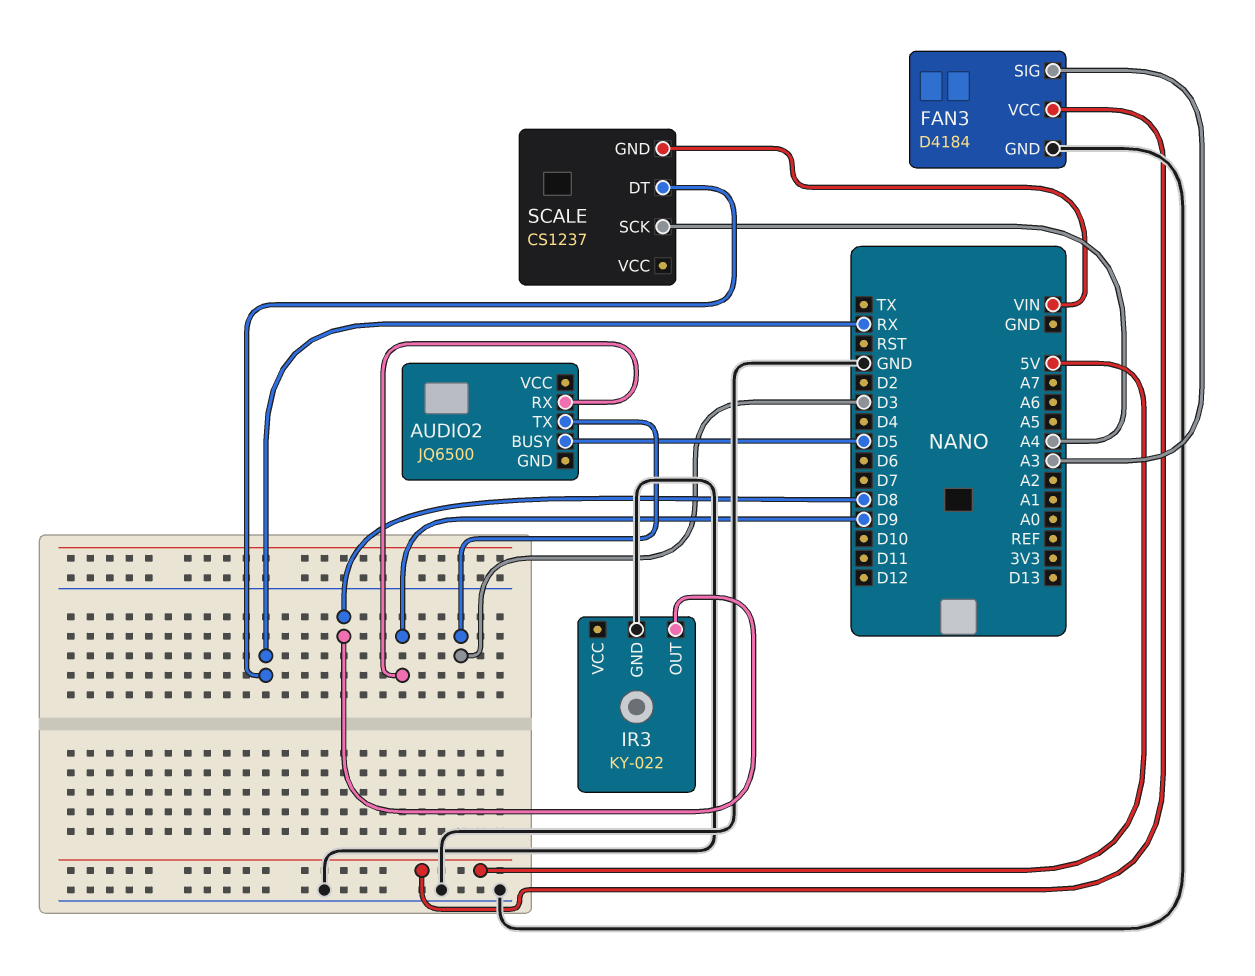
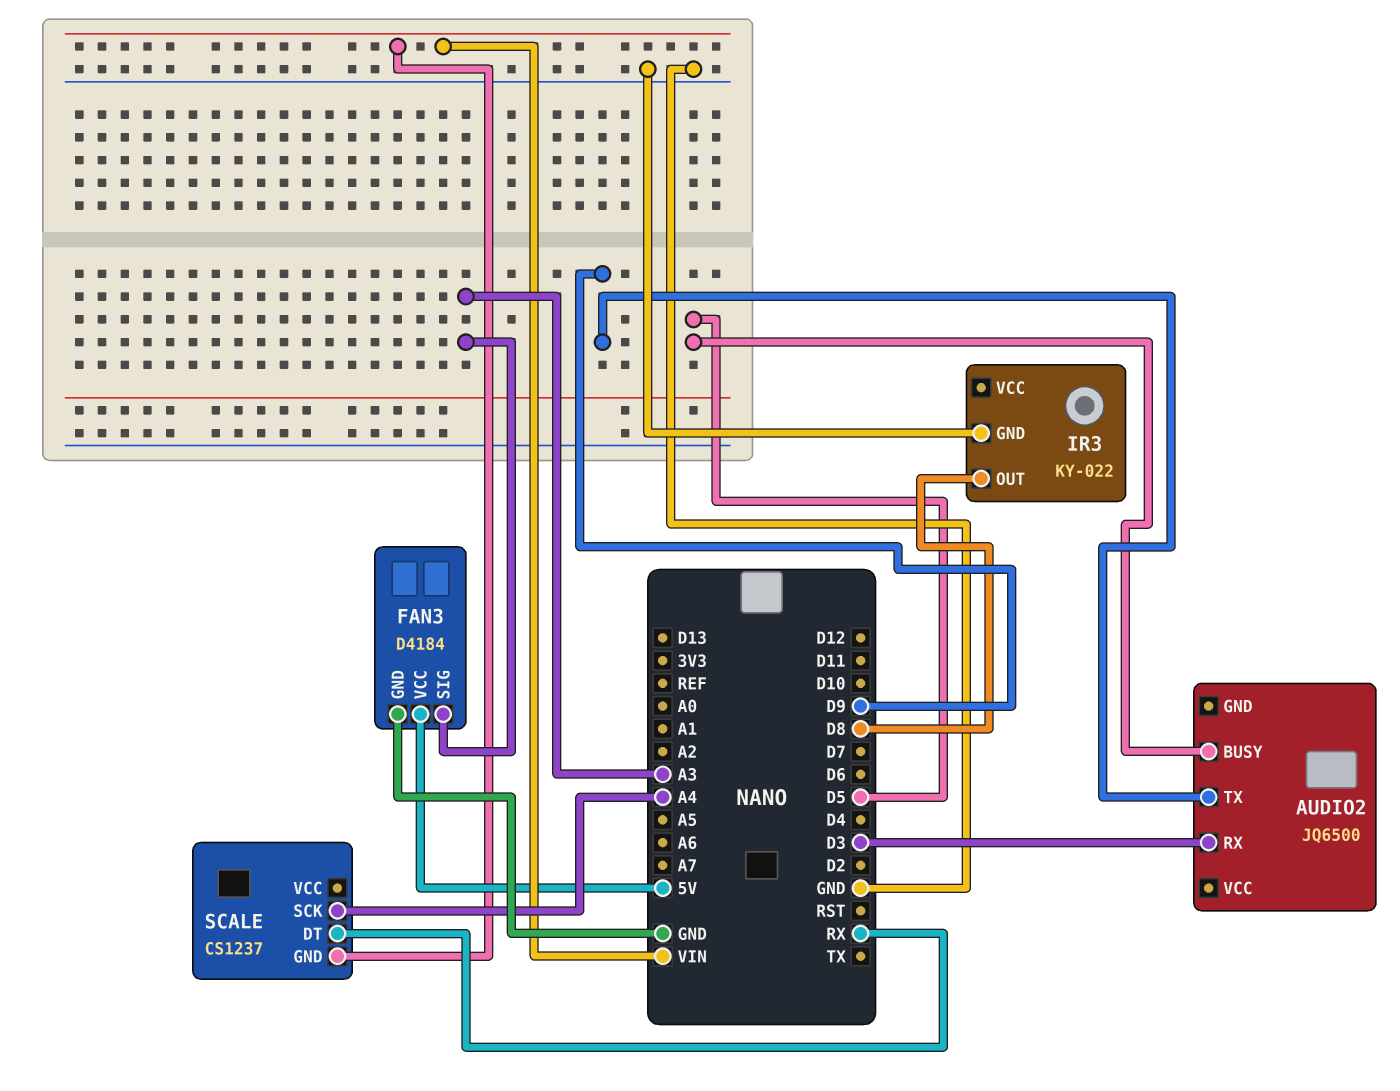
AUDIO2 pin RX: D9 -> D3
AUDIO2 pin TX: D3 -> D9

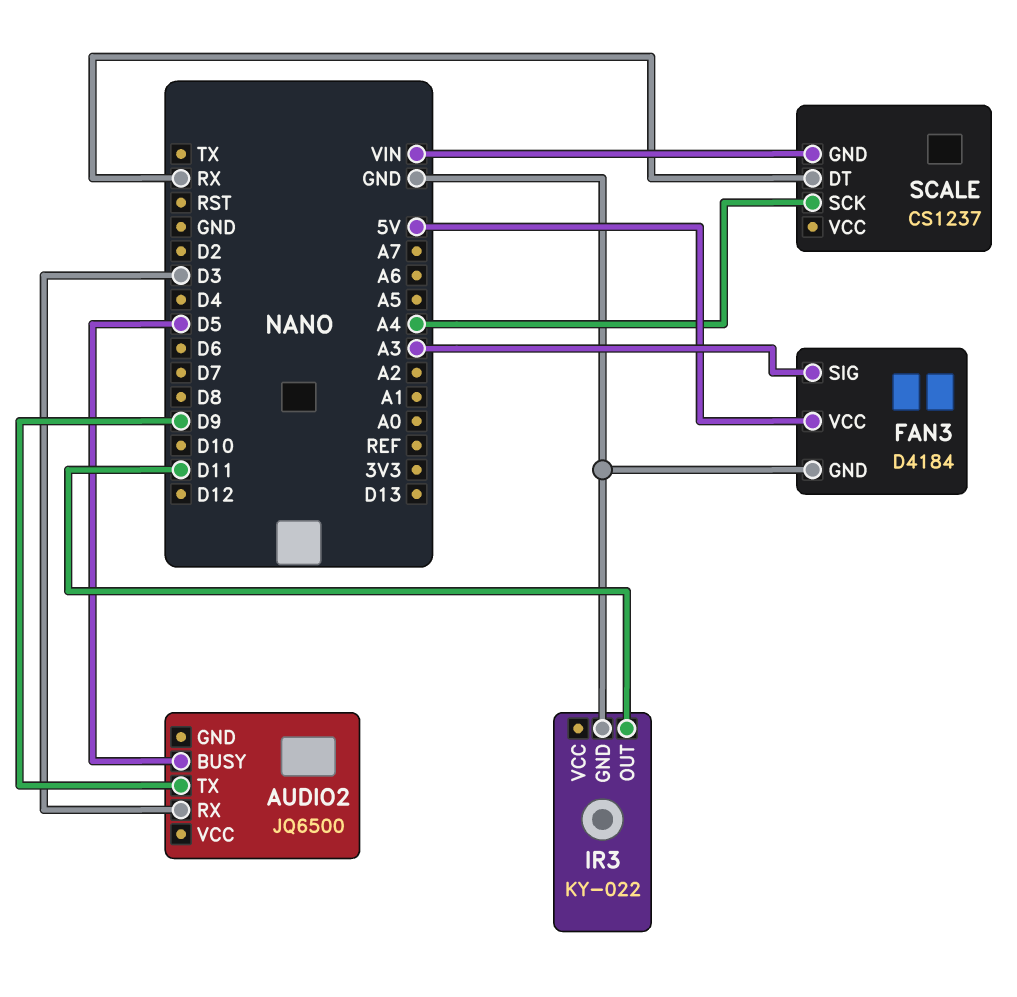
IR3 pin OUT: D8 -> D11

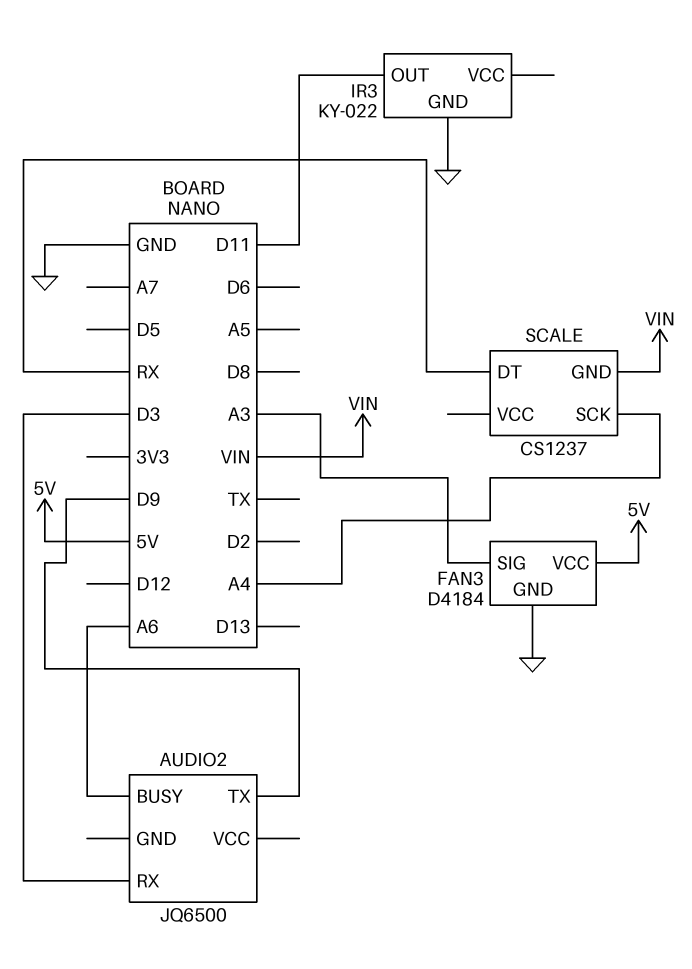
AUDIO2 pin BUSY: D5 -> A6

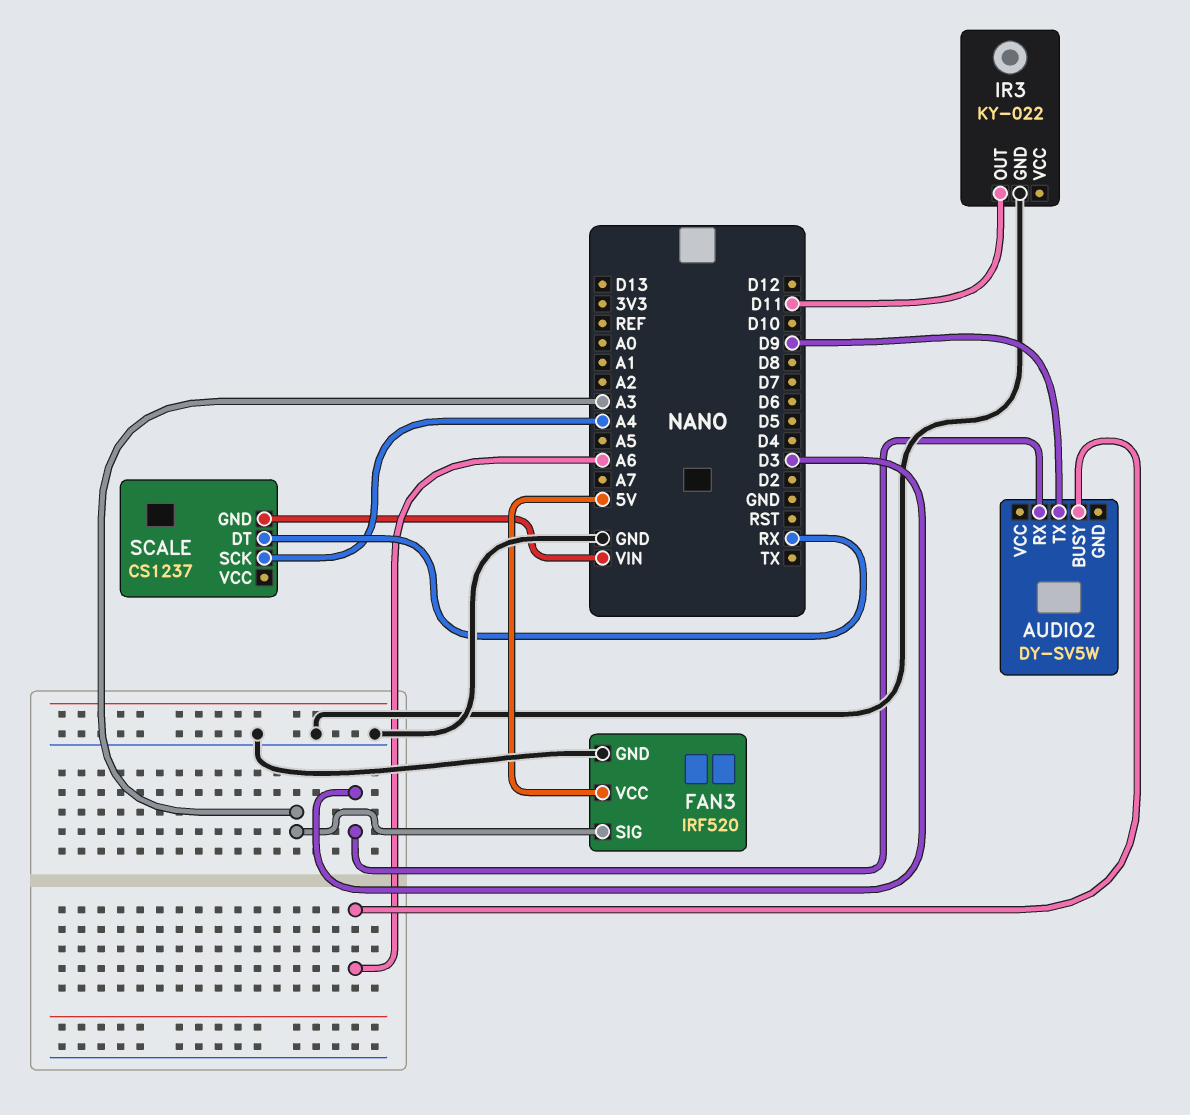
AUDIO2: JQ6500 -> DY-SV5W
FAN3: D4184 -> IRF520

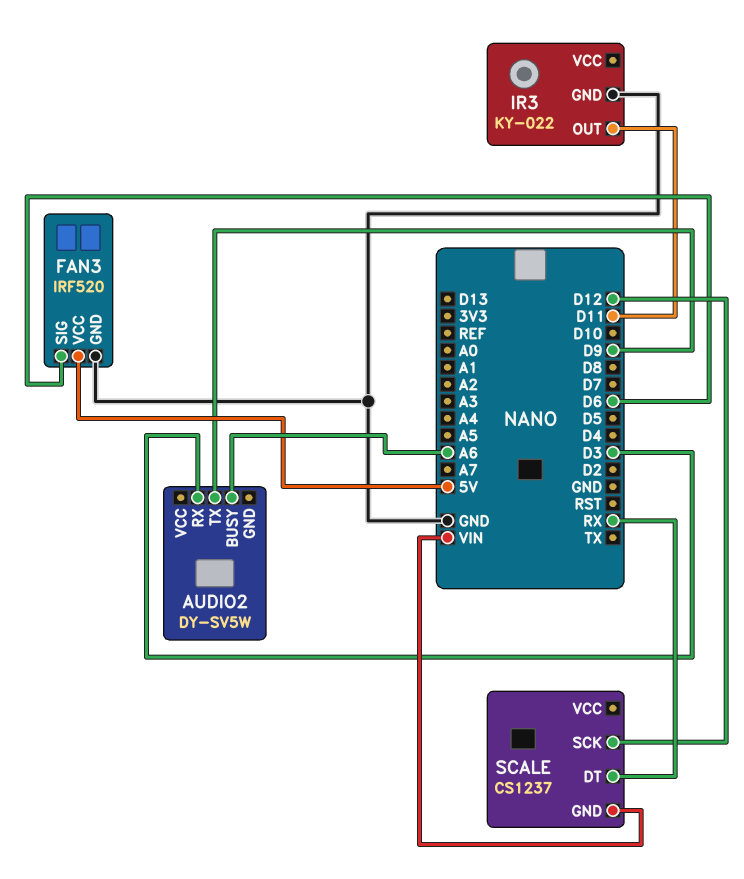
FAN3 pin SIG: A3 -> D6
SCALE pin SCK: A4 -> D12

